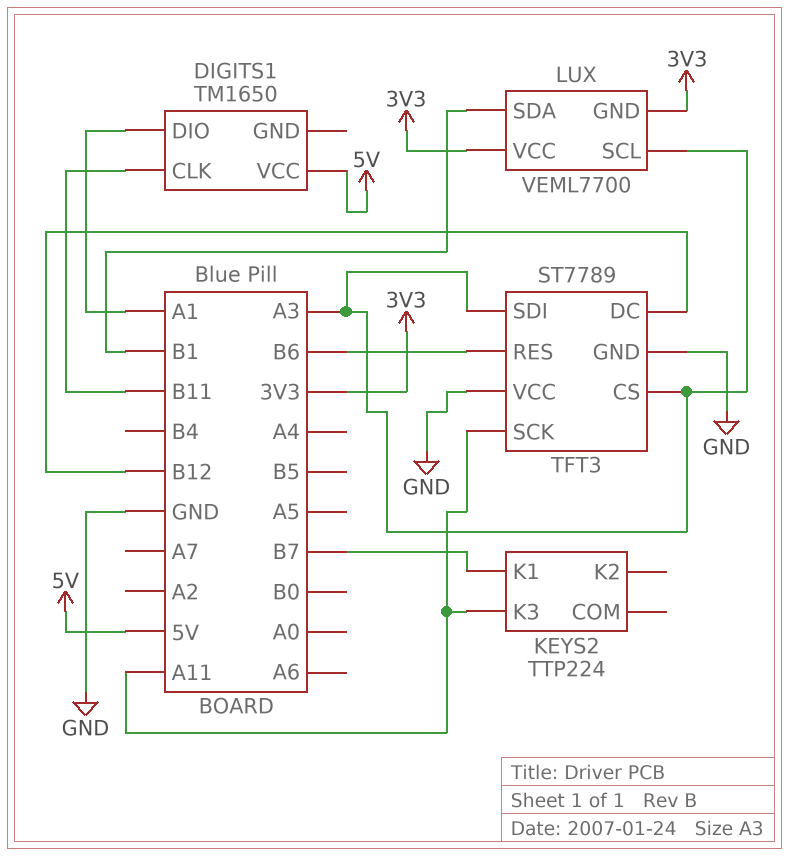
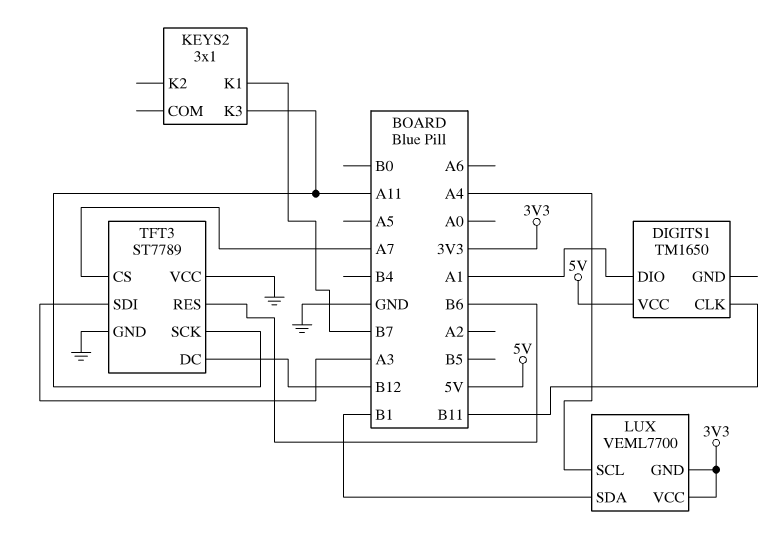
KEYS2: TTP224 -> 3x1
LUX pin SCL: A3 -> A4
TFT3 pin CS: A3 -> A7

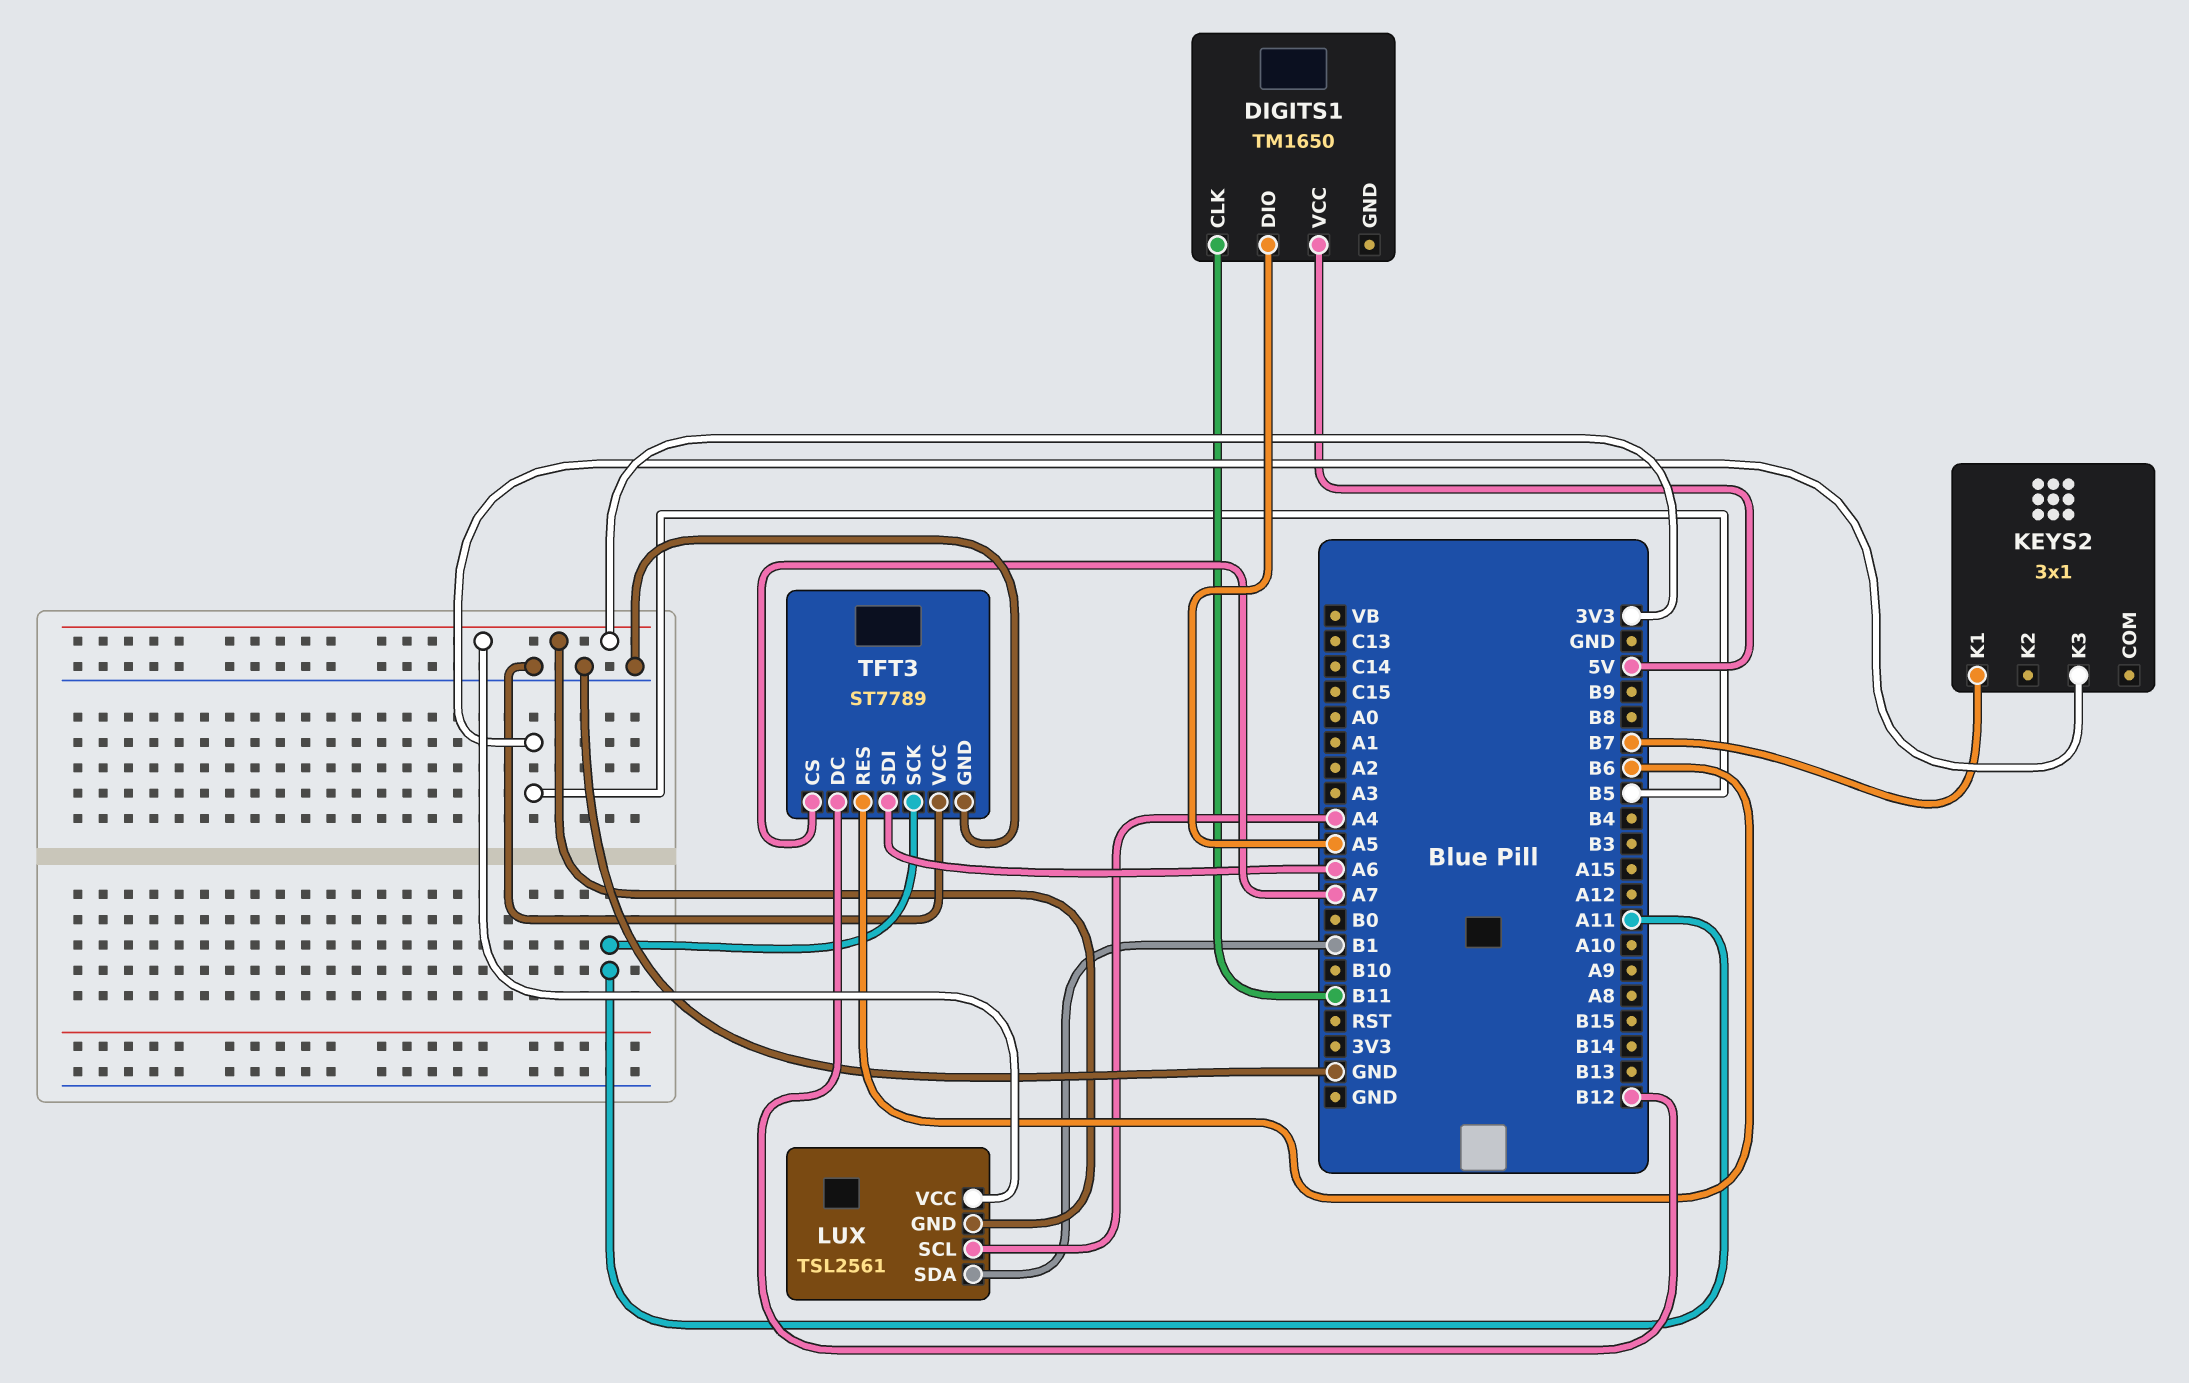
DIGITS1 pin DIO: A1 -> A5
KEYS2 pin K3: A11 -> B5
LUX: VEML7700 -> TSL2561
TFT3 pin SDI: A3 -> A6

